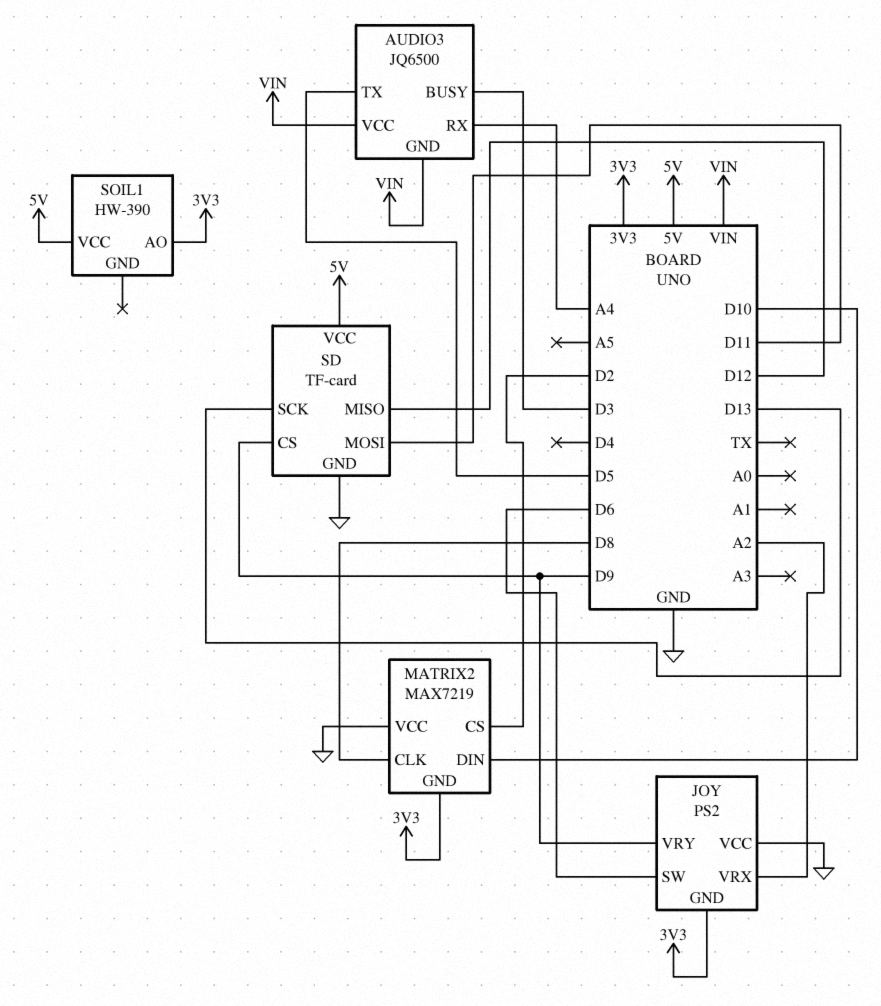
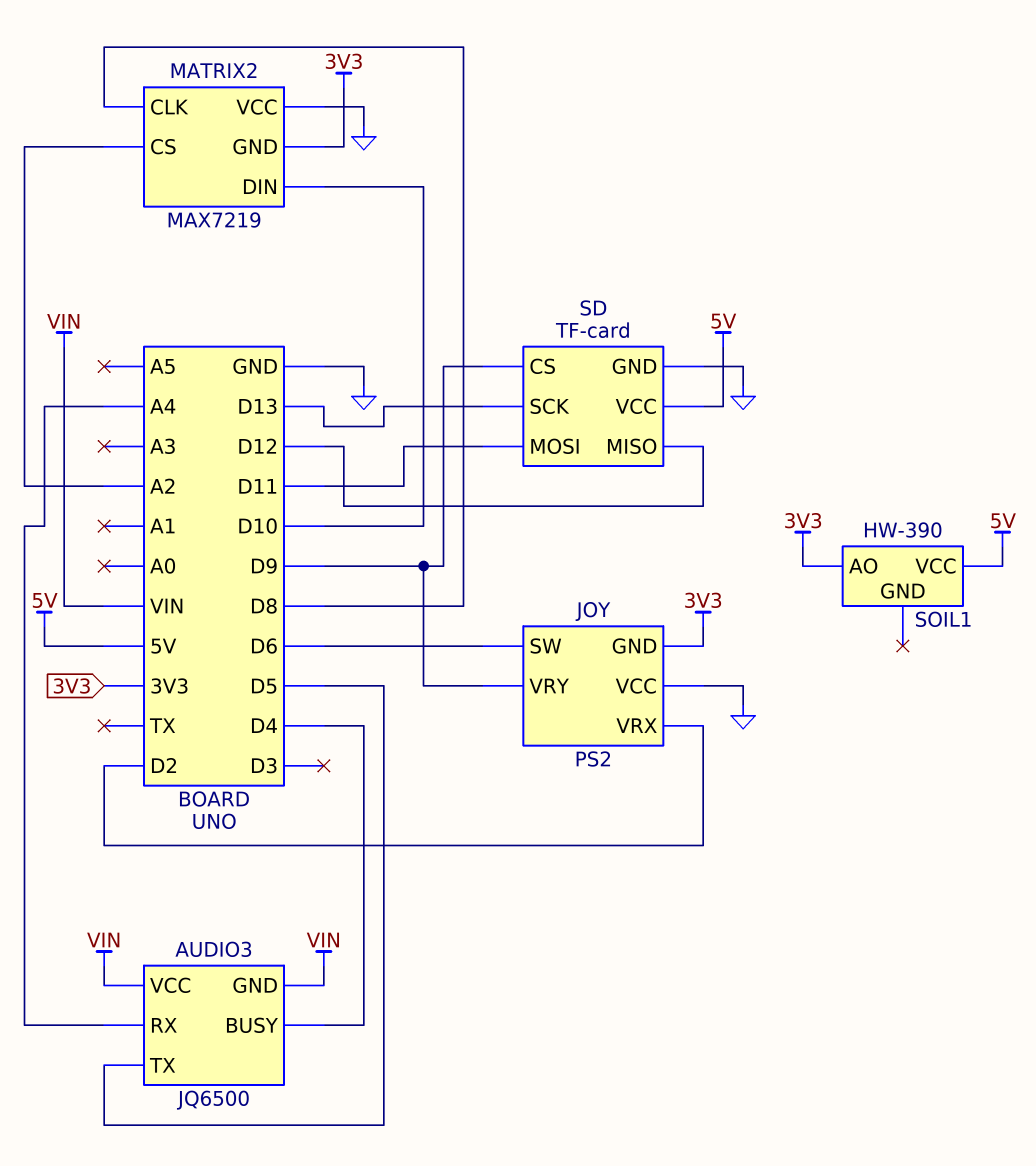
AUDIO3 pin BUSY: D3 -> D4
JOY pin VRX: A2 -> D2
MATRIX2 pin CS: D2 -> A2

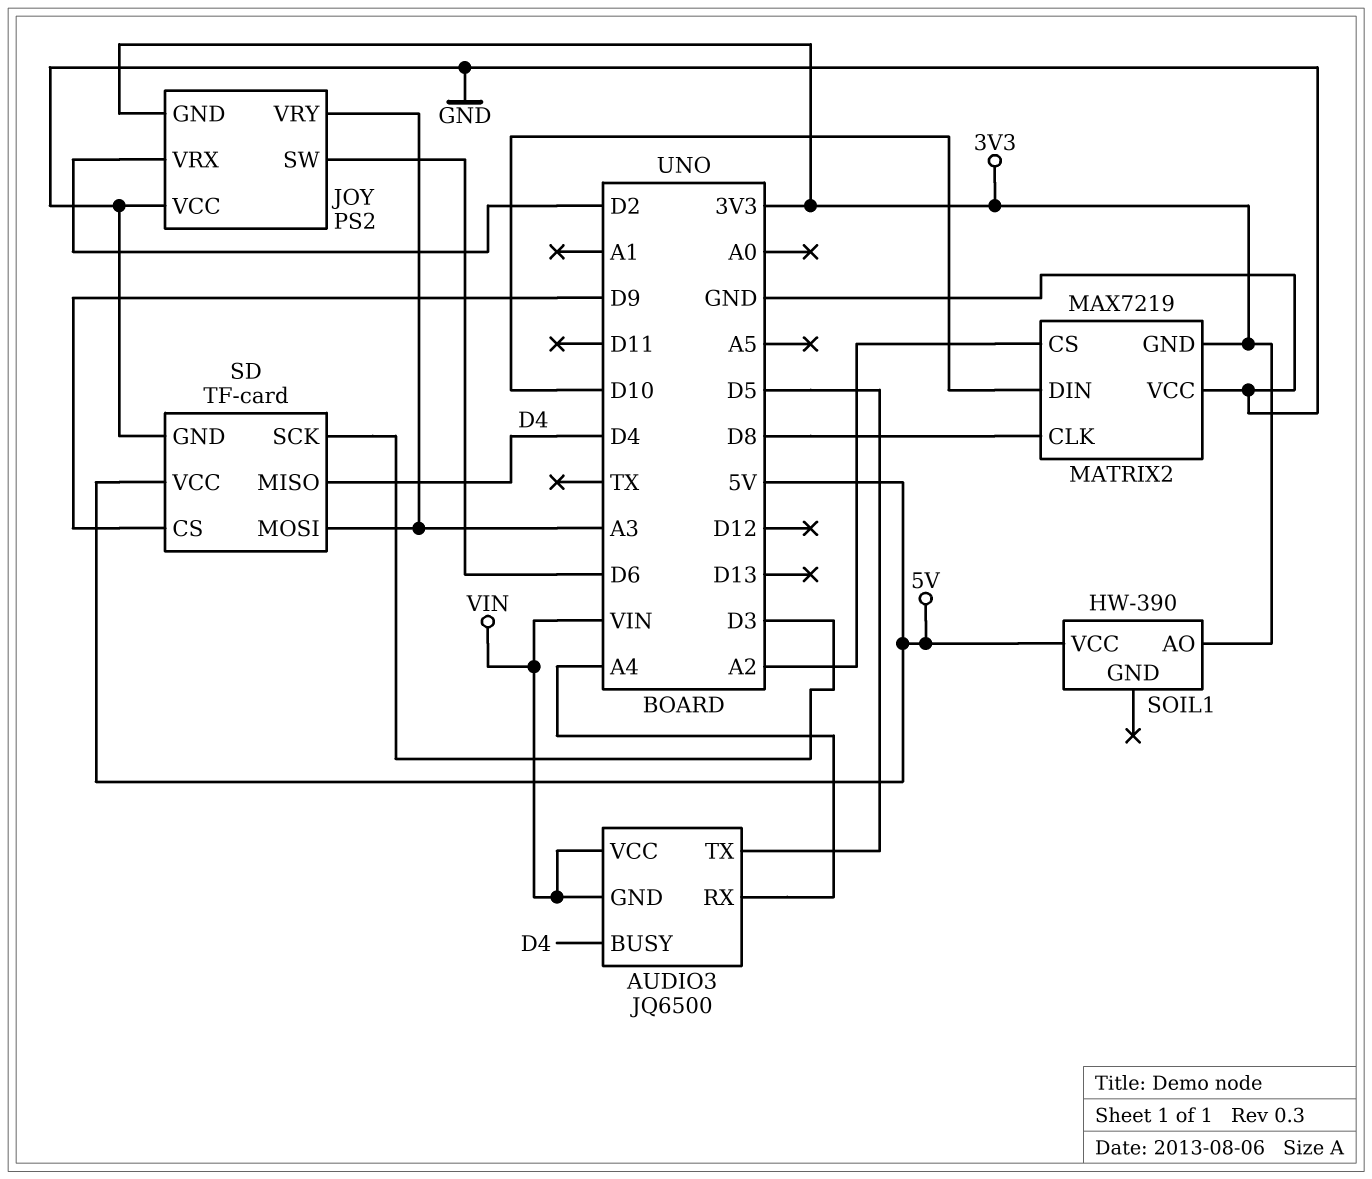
JOY pin VRY: D9 -> A3
SD pin MISO: D12 -> D4
SD pin MOSI: D11 -> A3
SD pin SCK: D13 -> D3

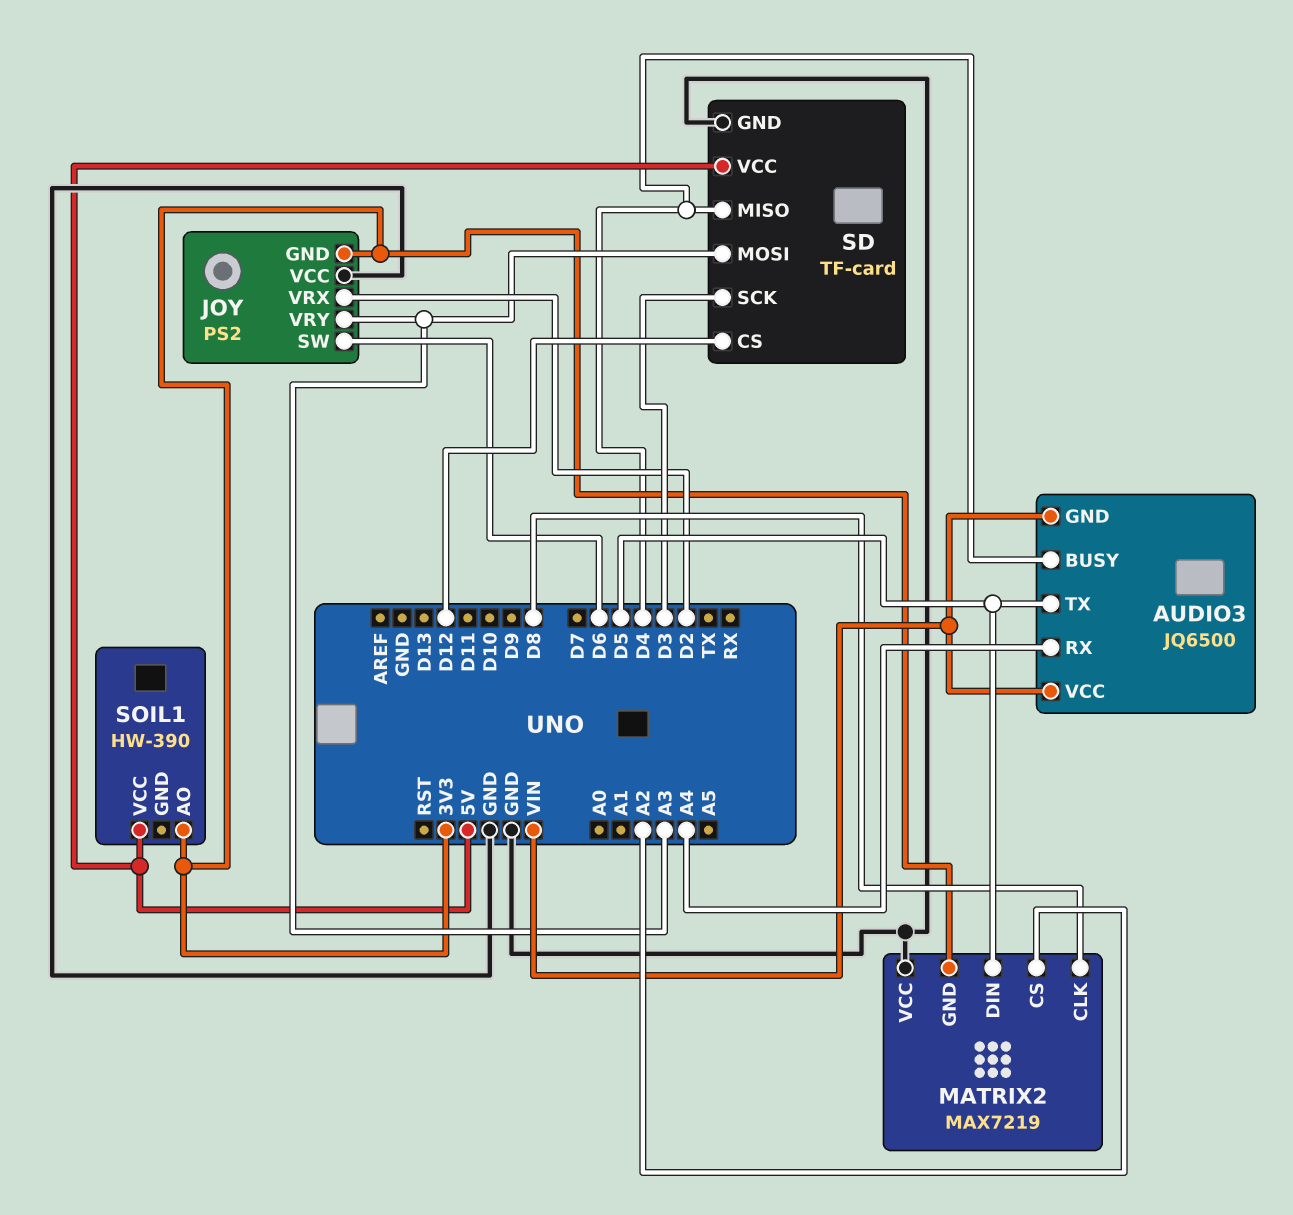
MATRIX2 pin DIN: D10 -> D5
SD pin CS: D9 -> D12

